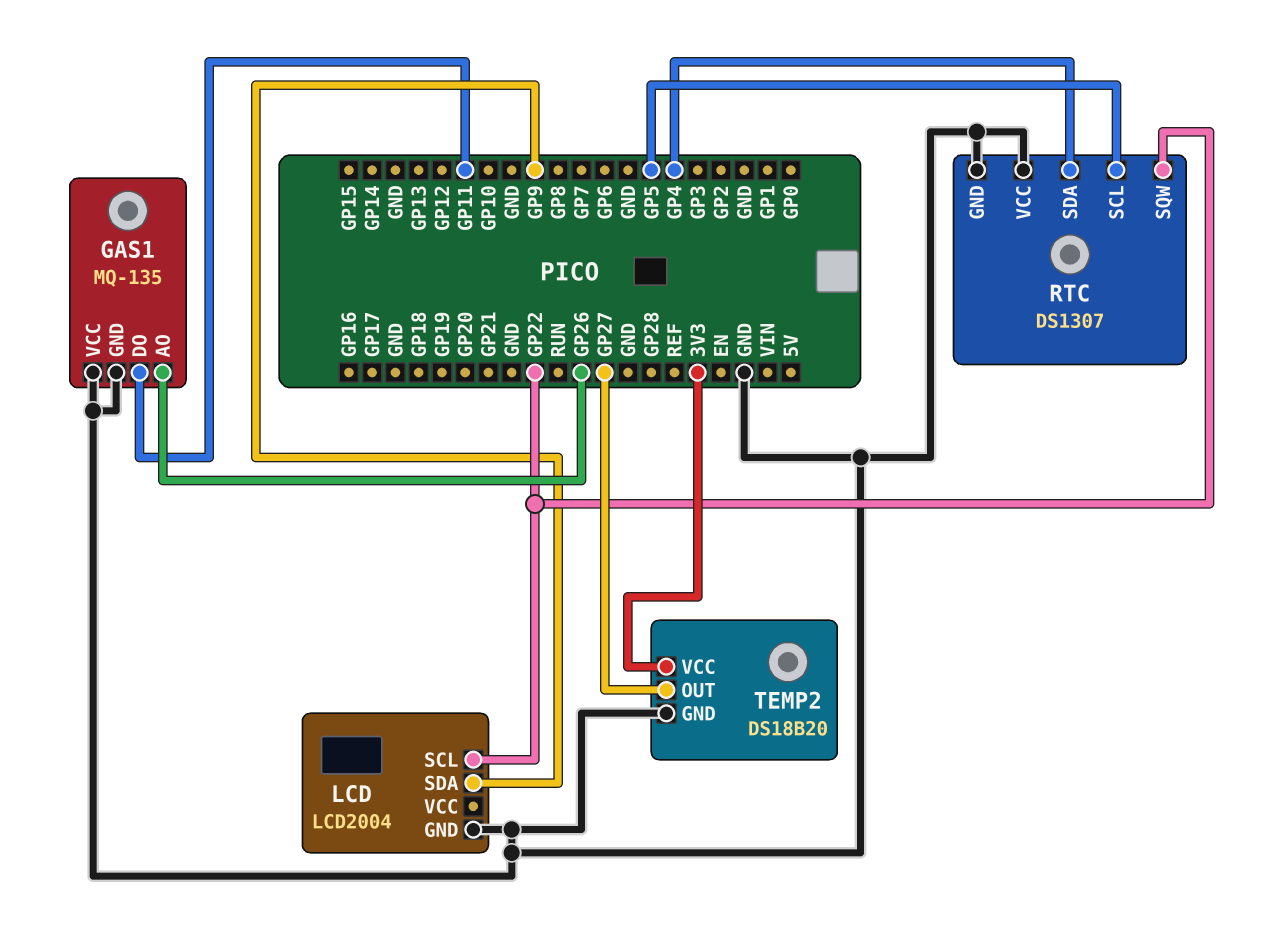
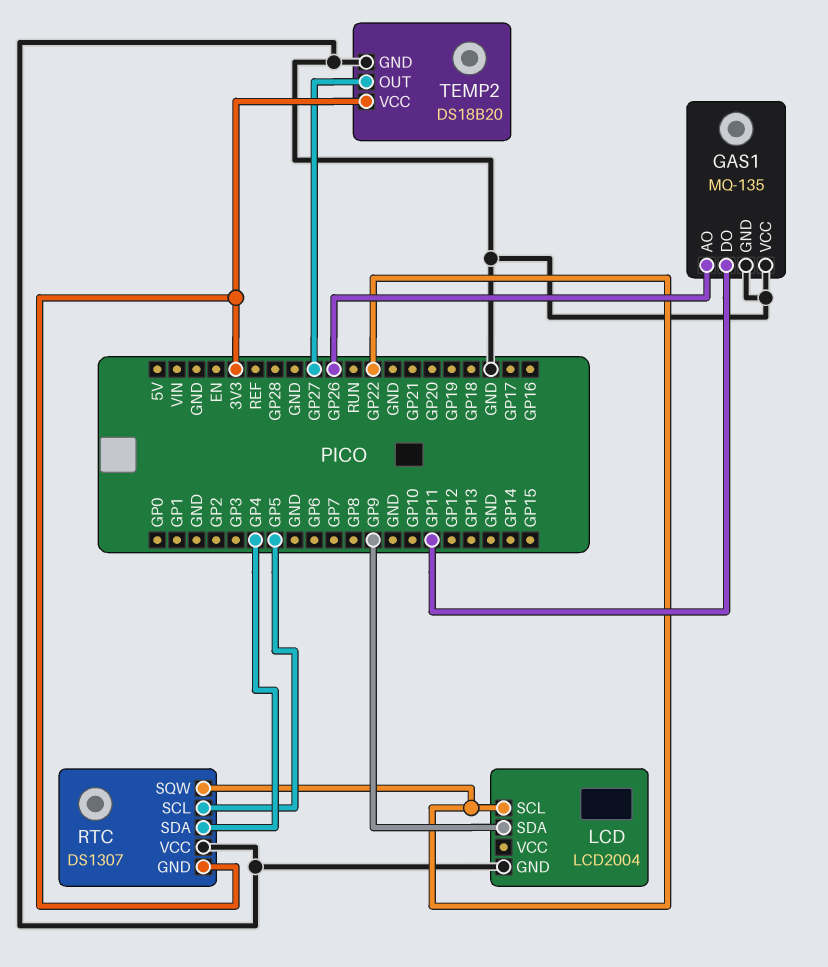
RTC pin GND: GND -> 3V3

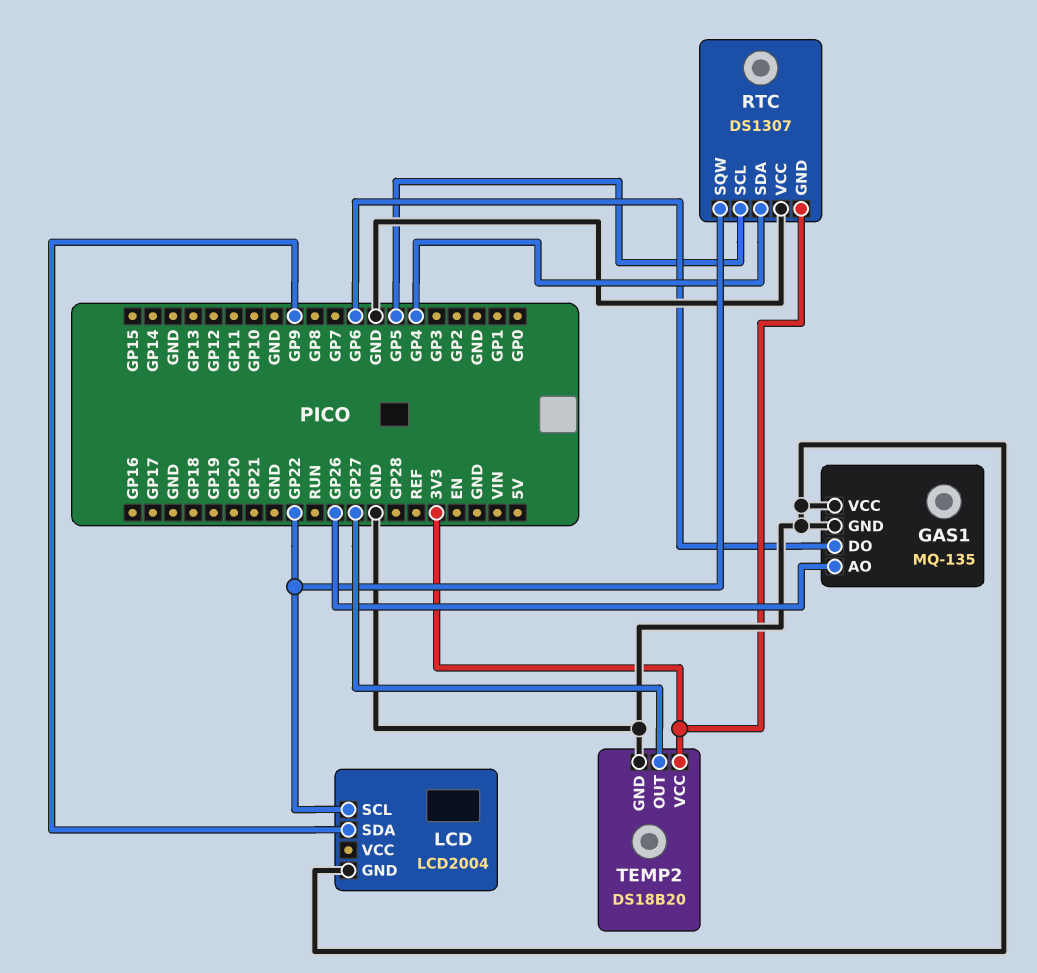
GAS1 pin DO: GP11 -> GP6

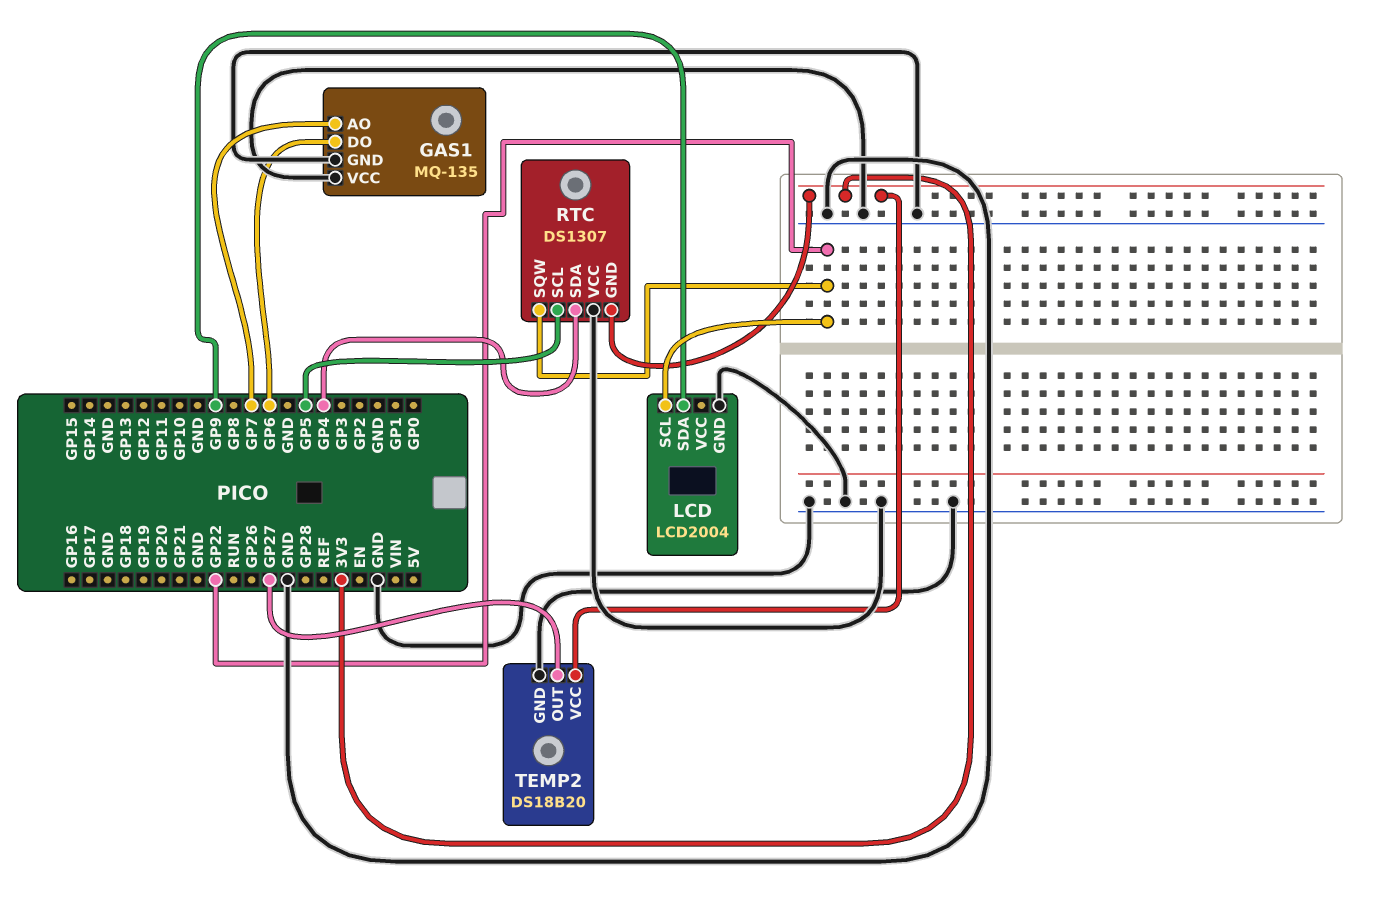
GAS1 pin AO: GP26 -> GP7

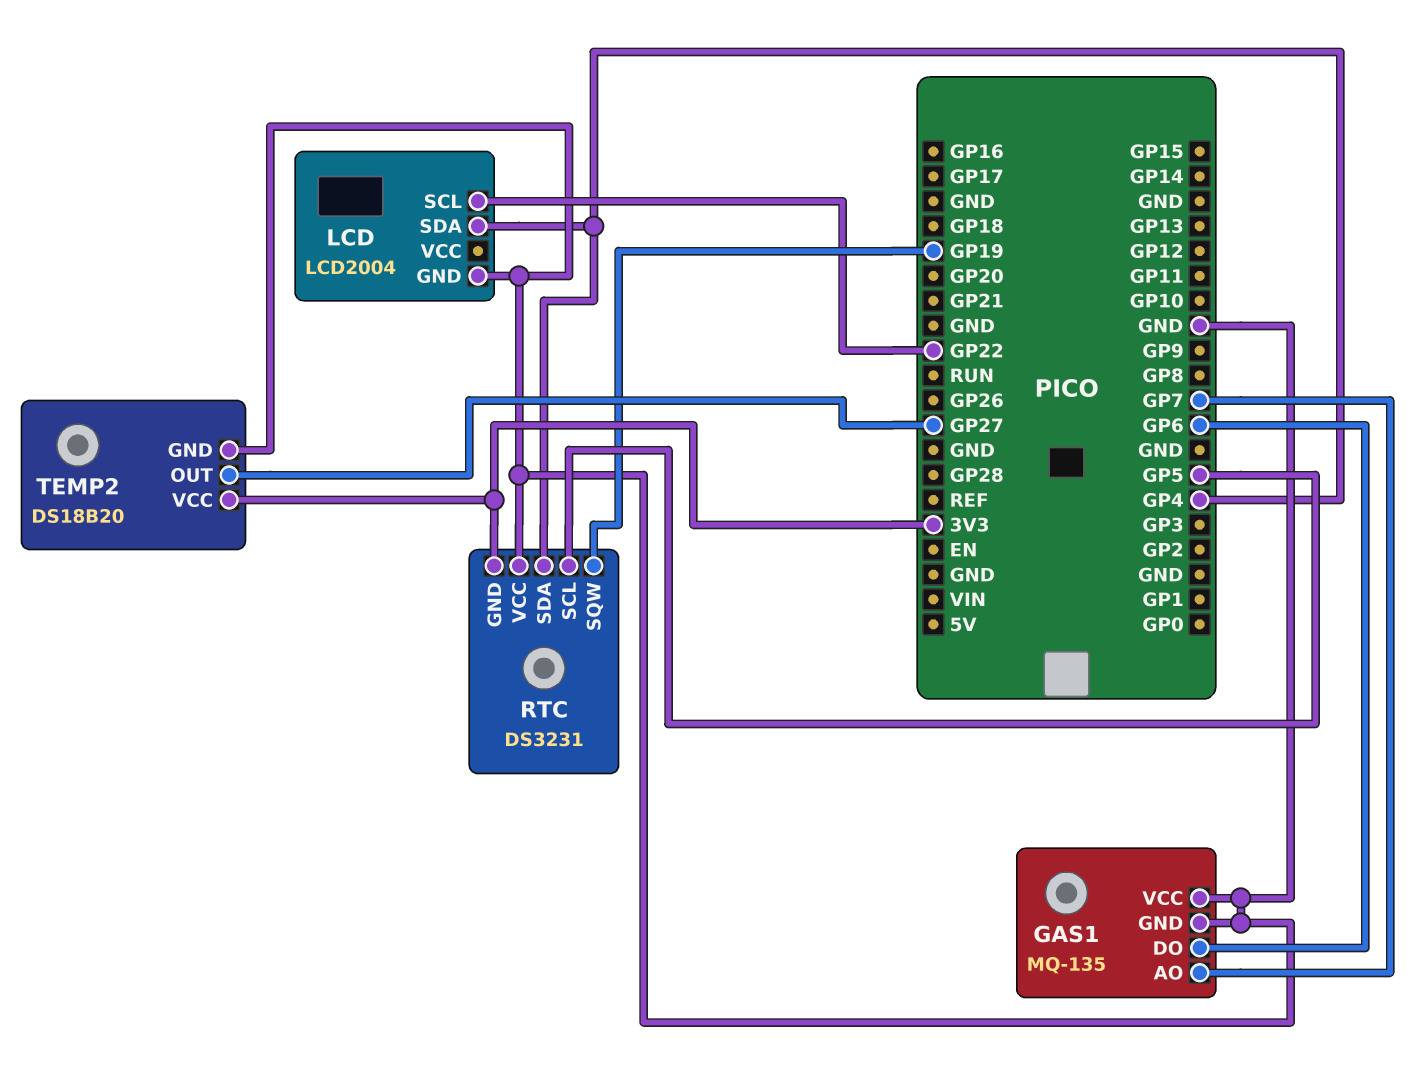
LCD pin SDA: GP9 -> GP4
RTC: DS1307 -> DS3231
RTC pin SQW: GP22 -> GP19

